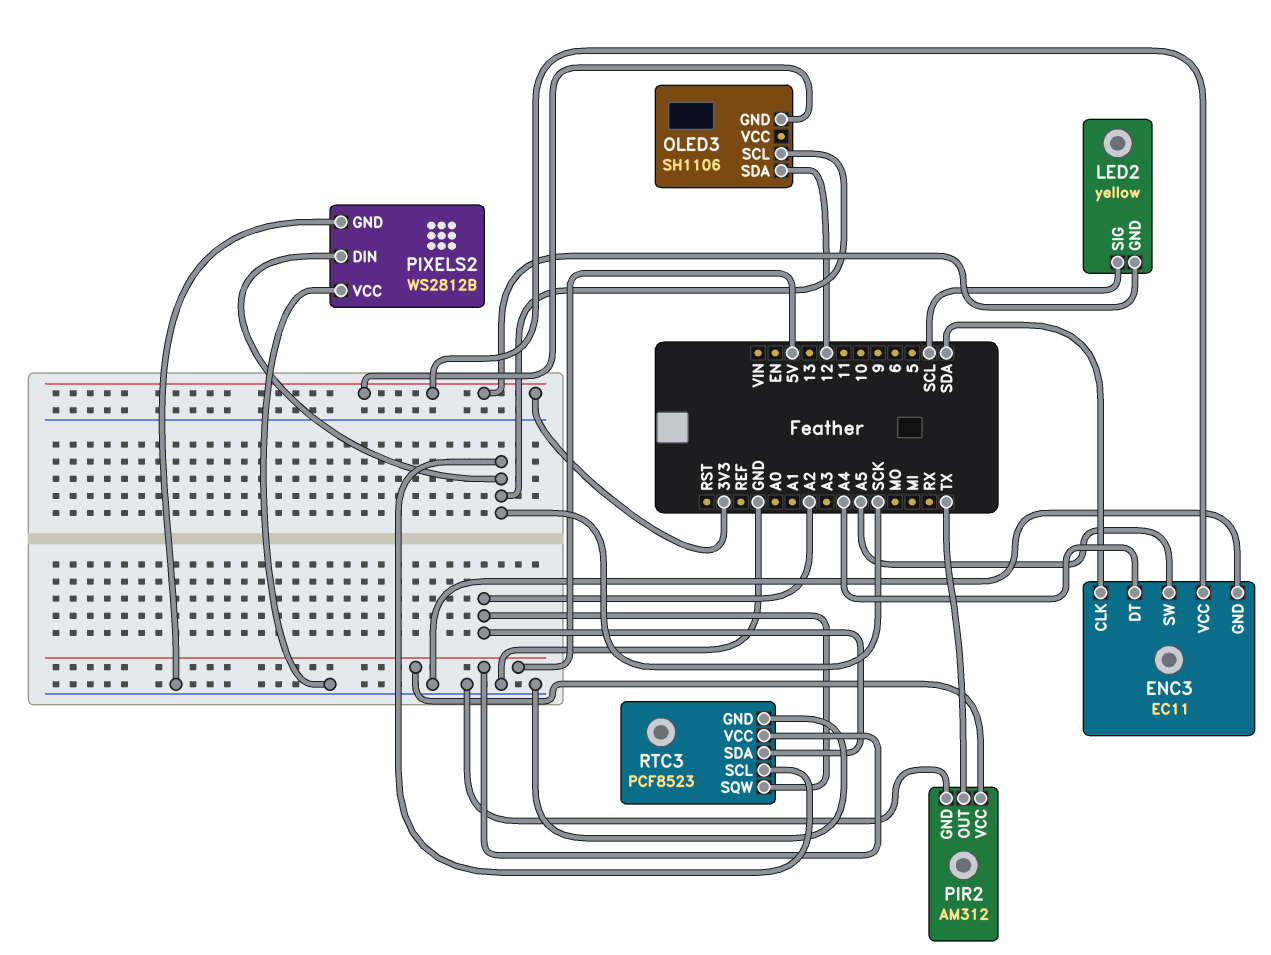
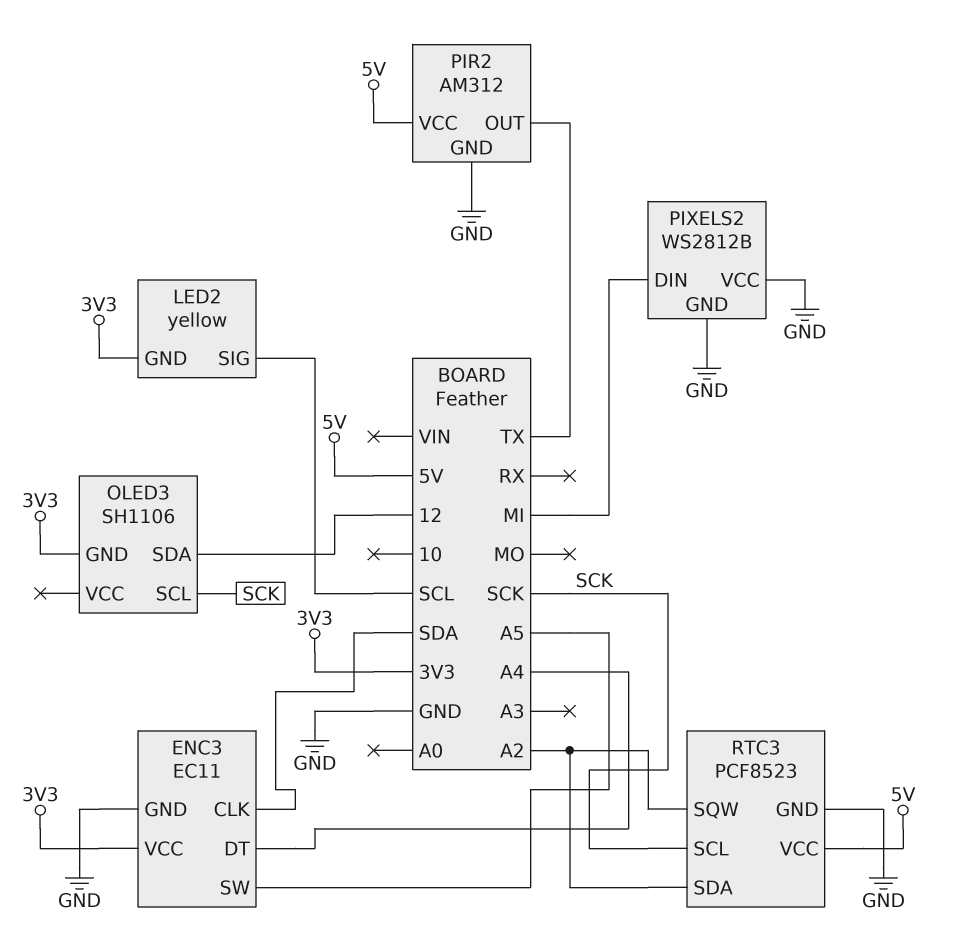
PIXELS2 pin DIN: SCK -> MI

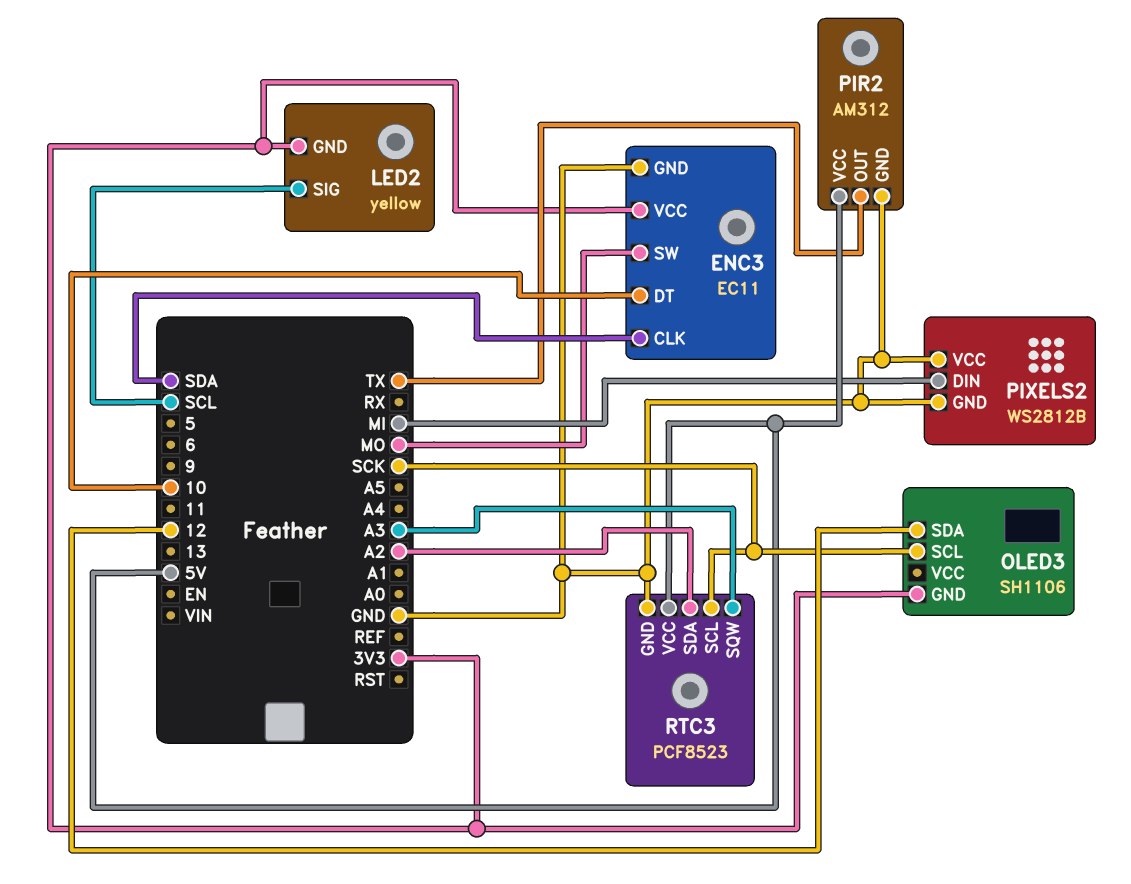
ENC3 pin DT: A4 -> 10
ENC3 pin SW: A5 -> MO
RTC3 pin SQW: A2 -> A3

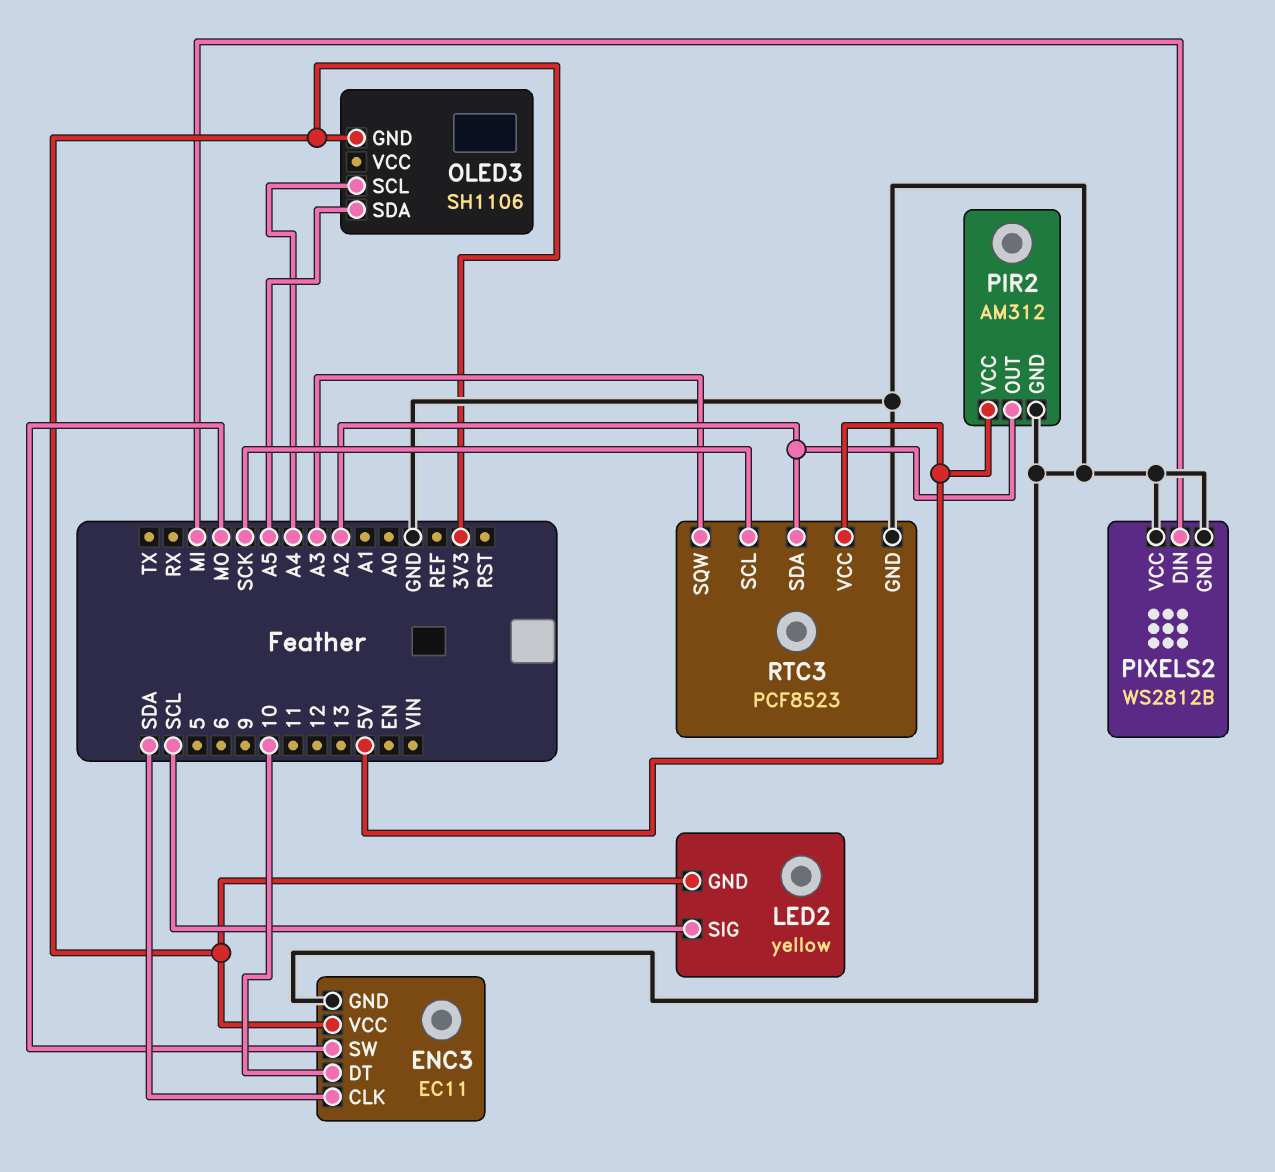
OLED3 pin SCL: SCK -> A4
OLED3 pin SDA: 12 -> A5
PIR2 pin OUT: TX -> A2

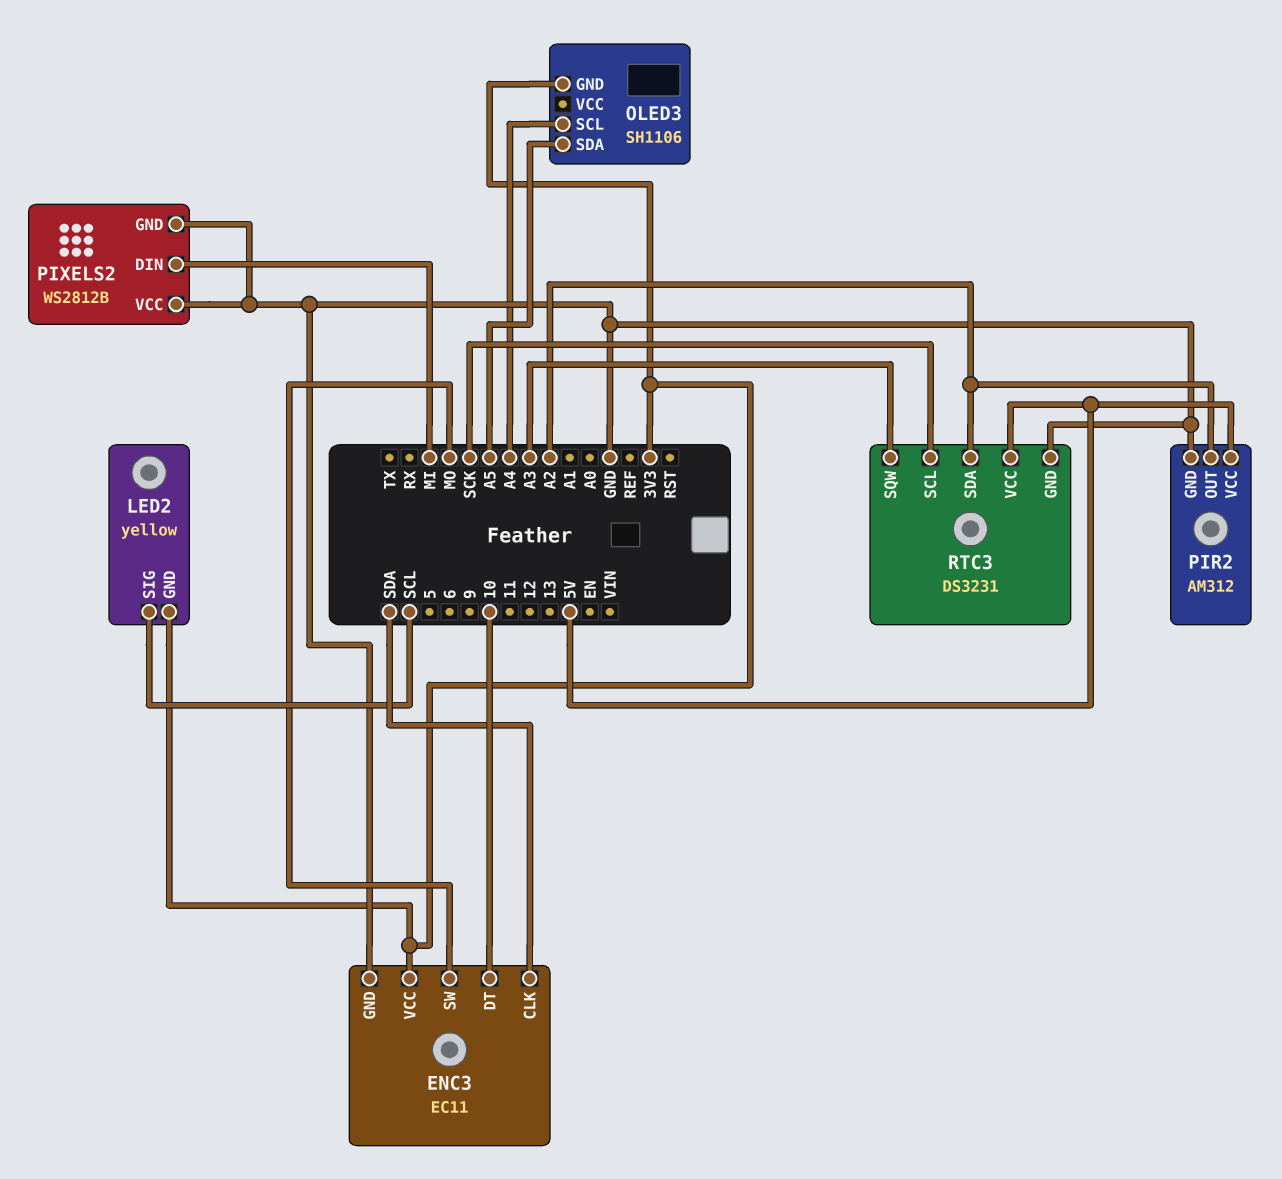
RTC3: PCF8523 -> DS3231

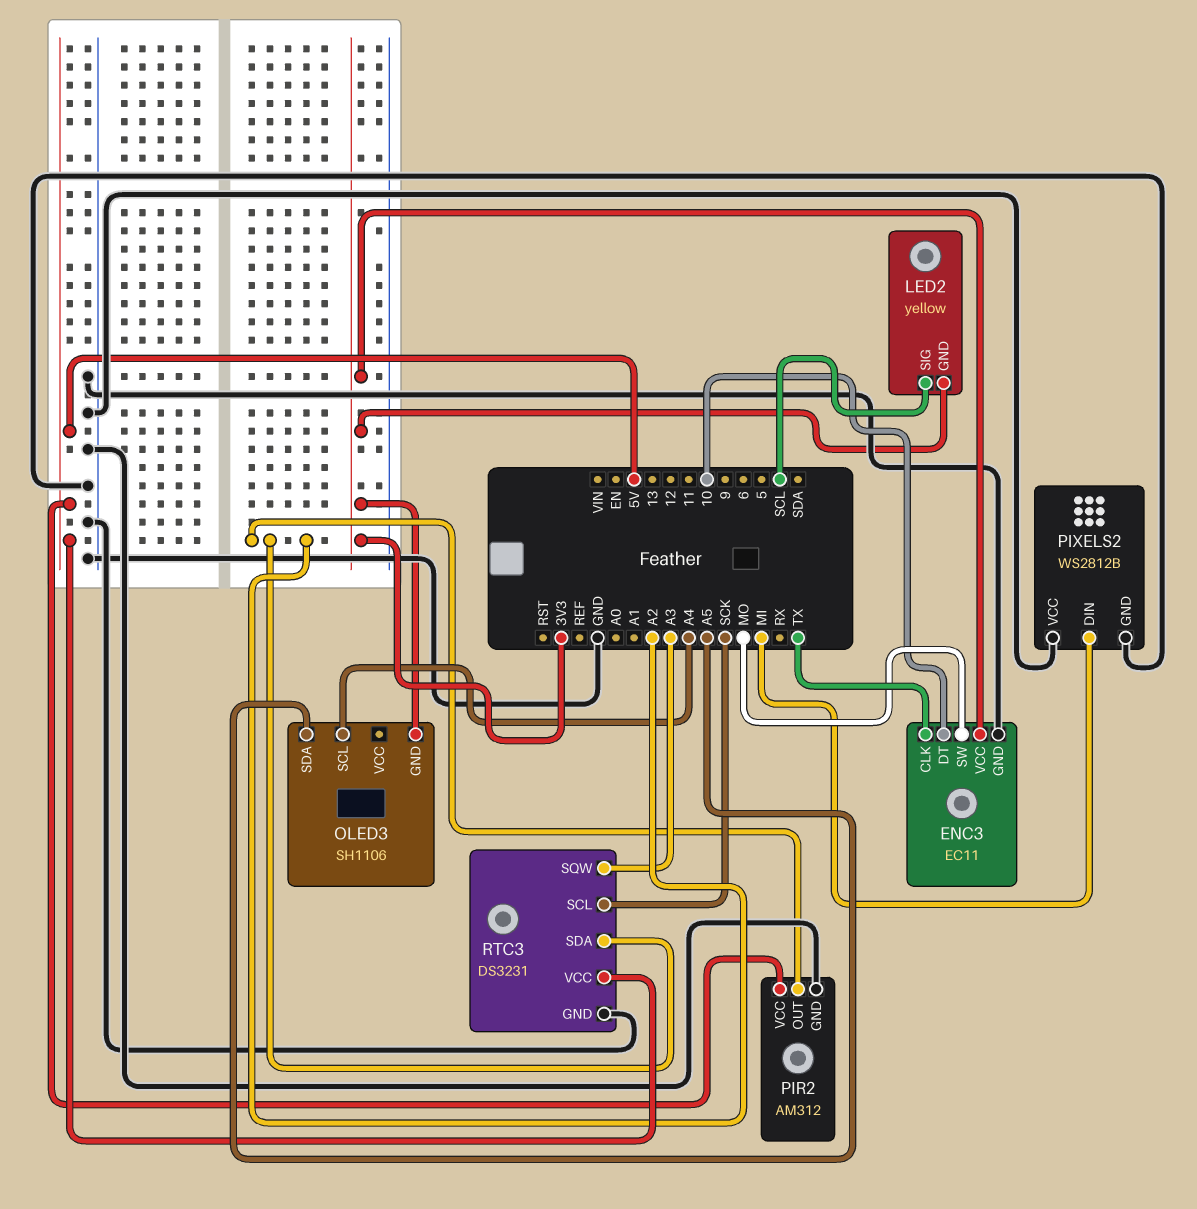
ENC3 pin CLK: SDA -> TX

